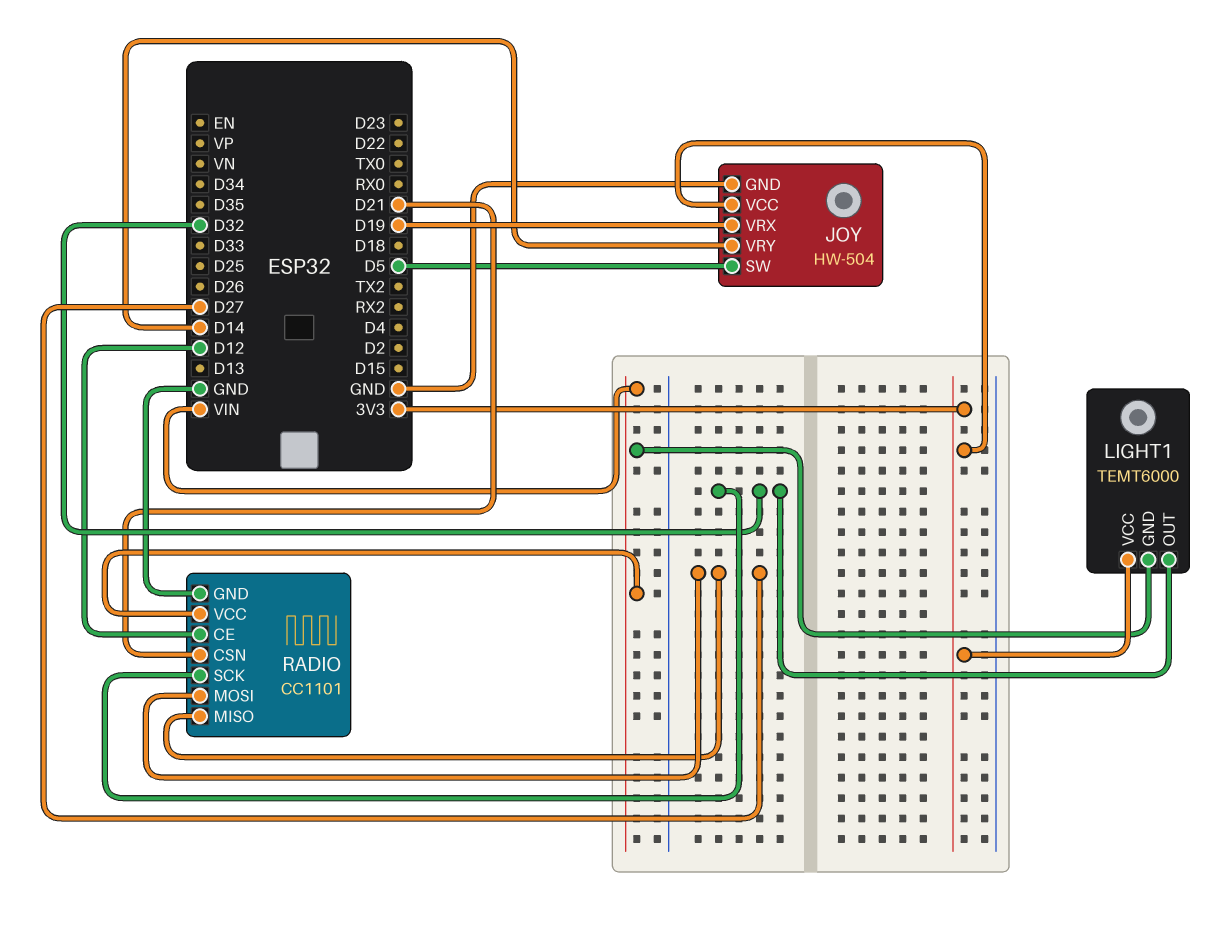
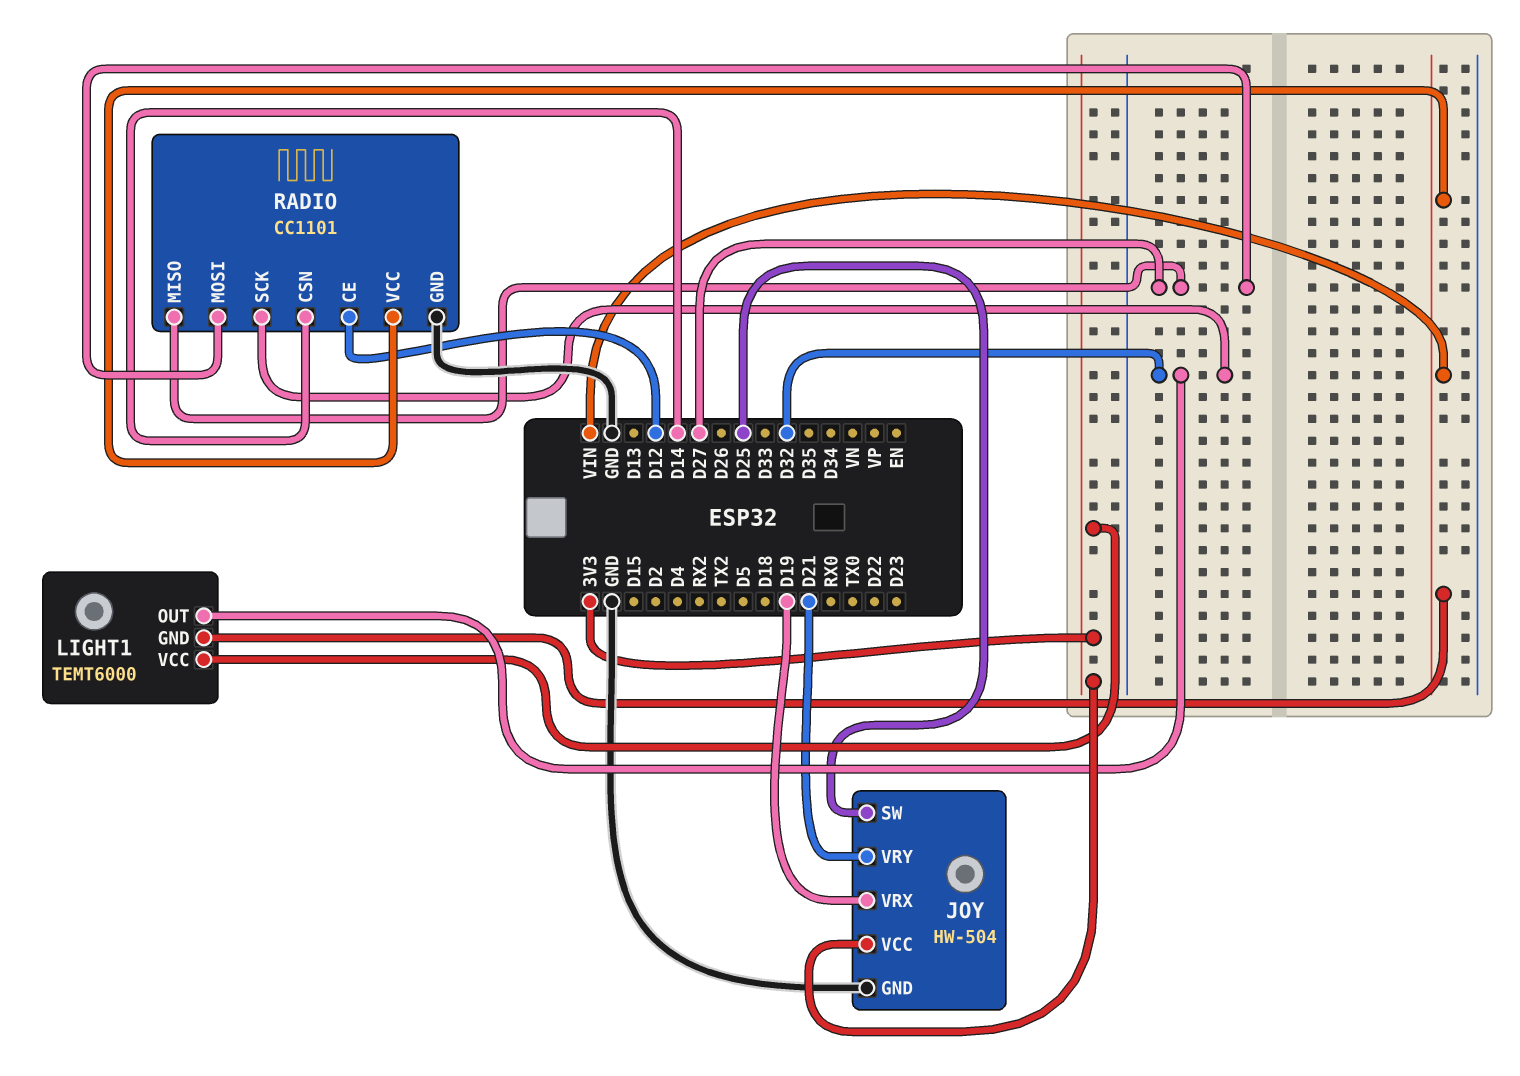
JOY pin SW: D5 -> D25
JOY pin VRY: D14 -> D21
RADIO pin CSN: D21 -> D14

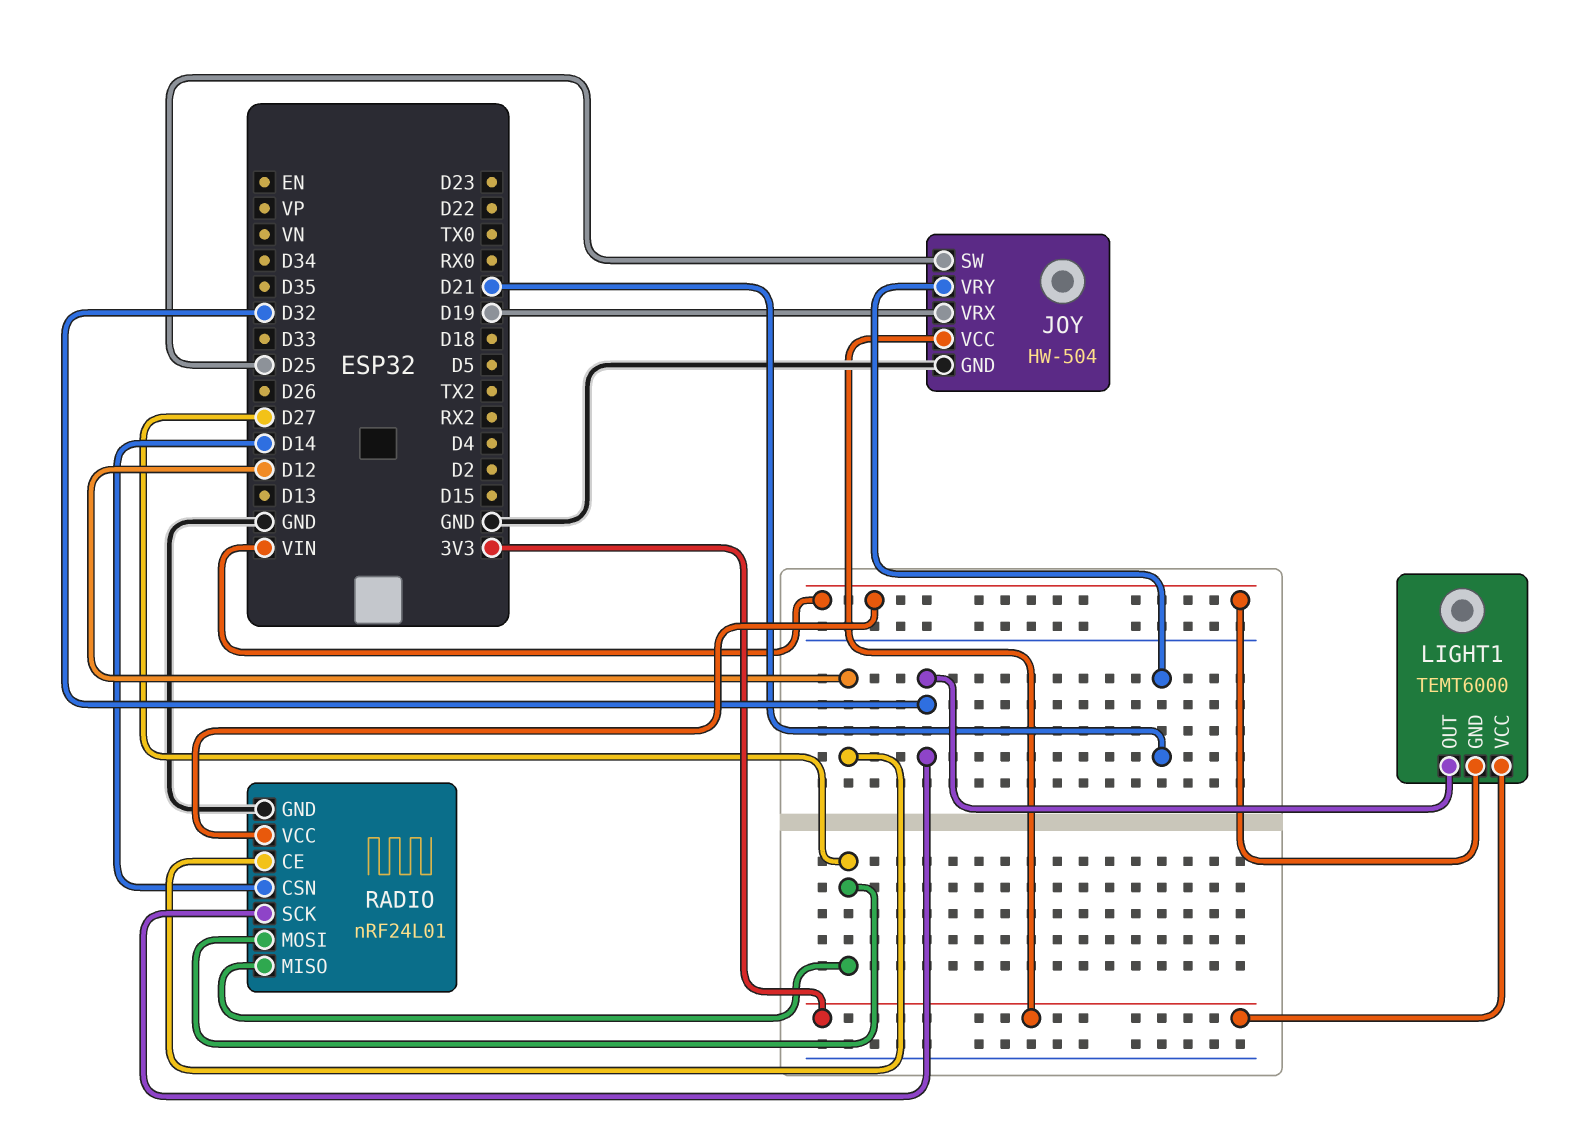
RADIO: CC1101 -> nRF24L01

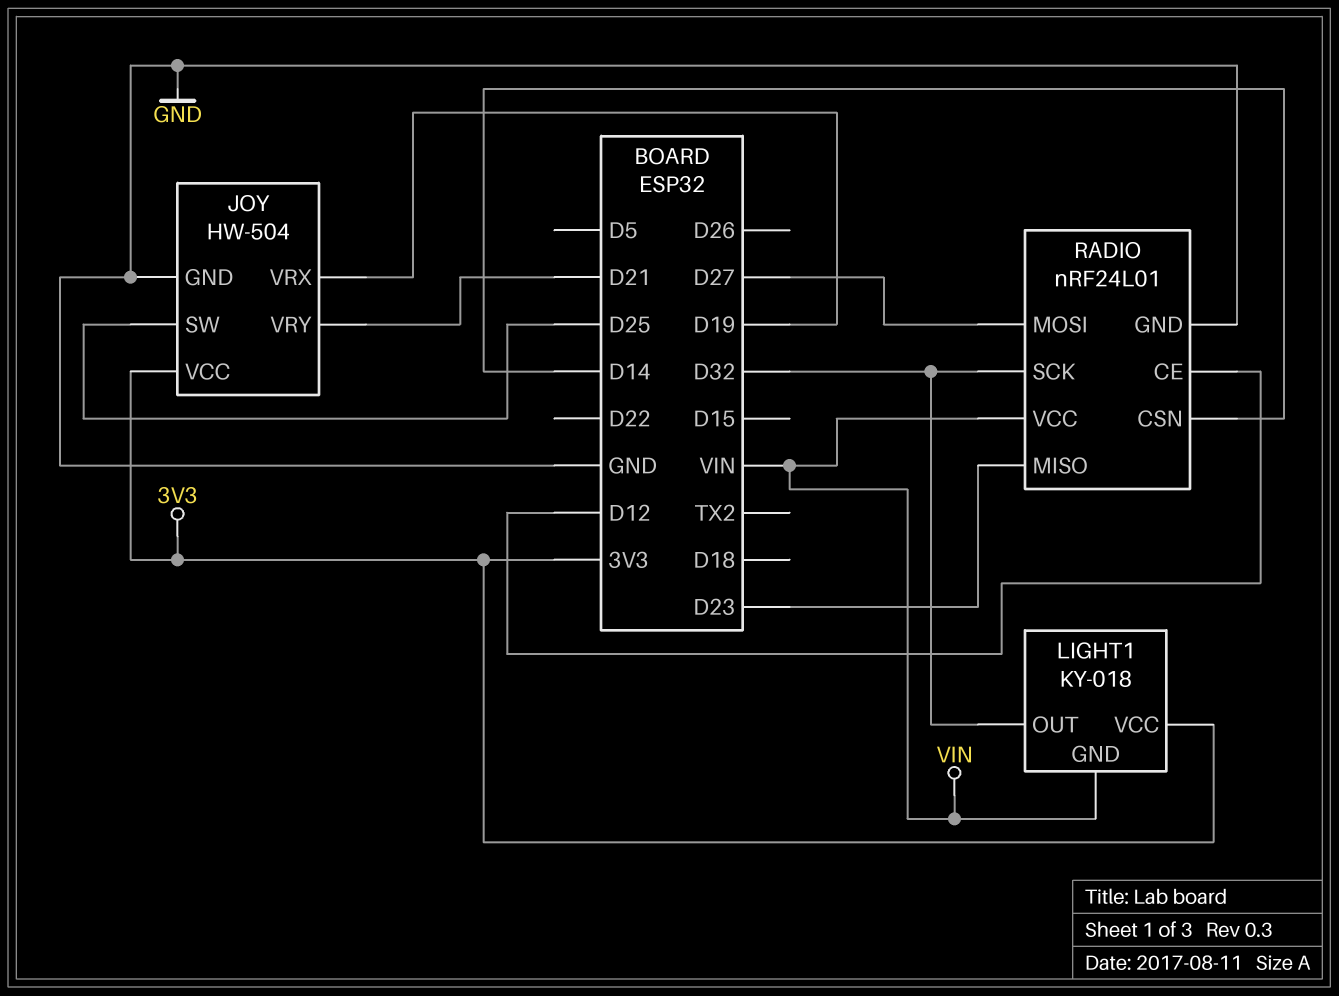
LIGHT1: TEMT6000 -> KY-018
RADIO pin MISO: D27 -> D23

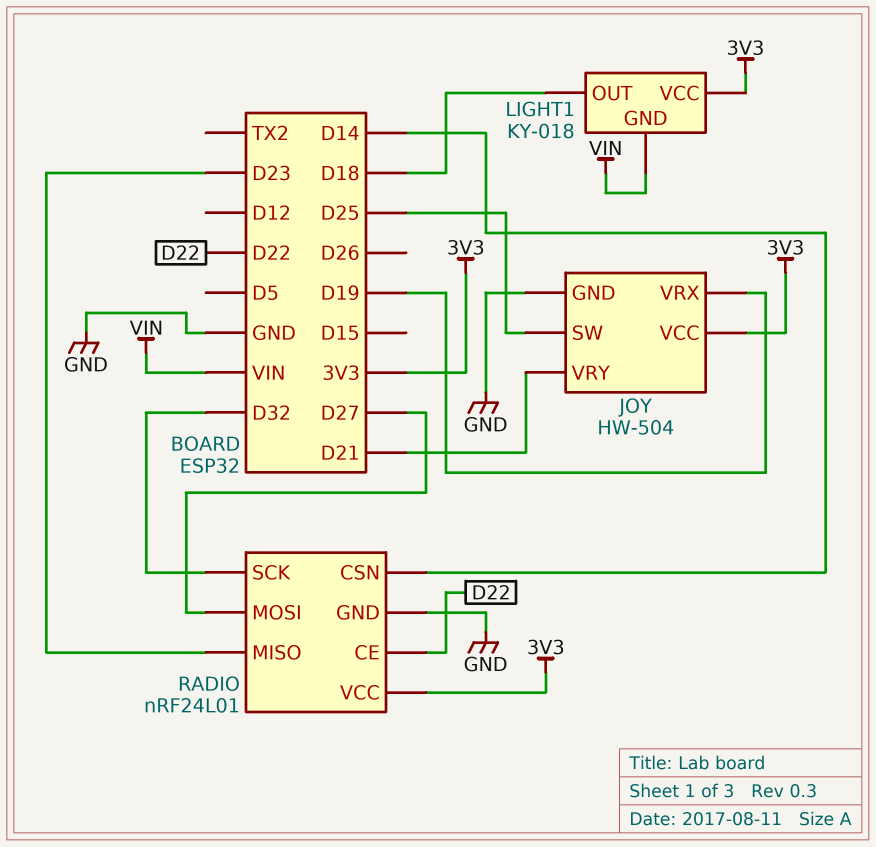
LIGHT1 pin OUT: D32 -> D18
RADIO pin CE: D12 -> D22
RADIO pin VCC: VIN -> 3V3

